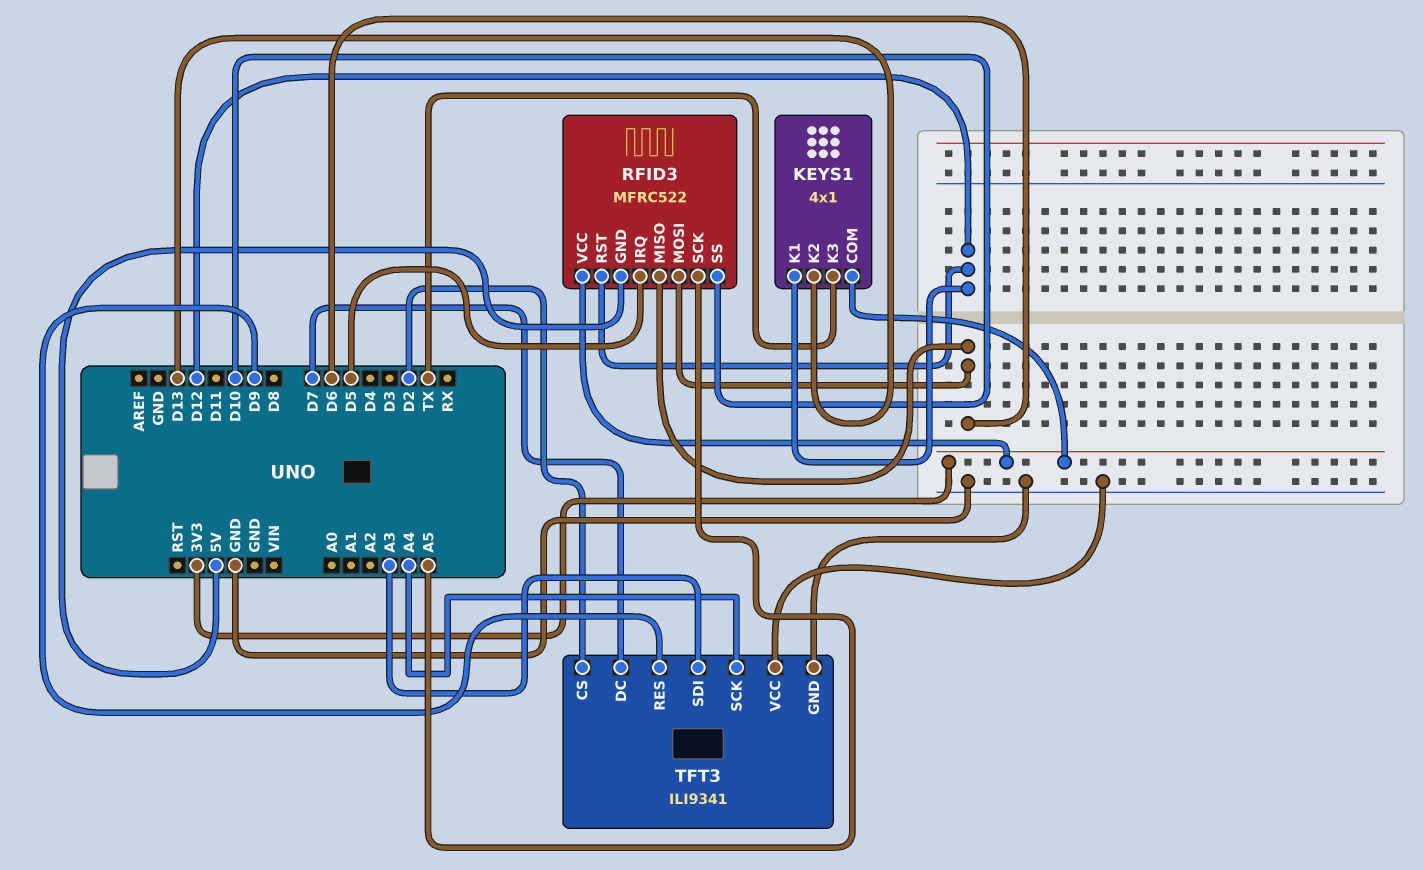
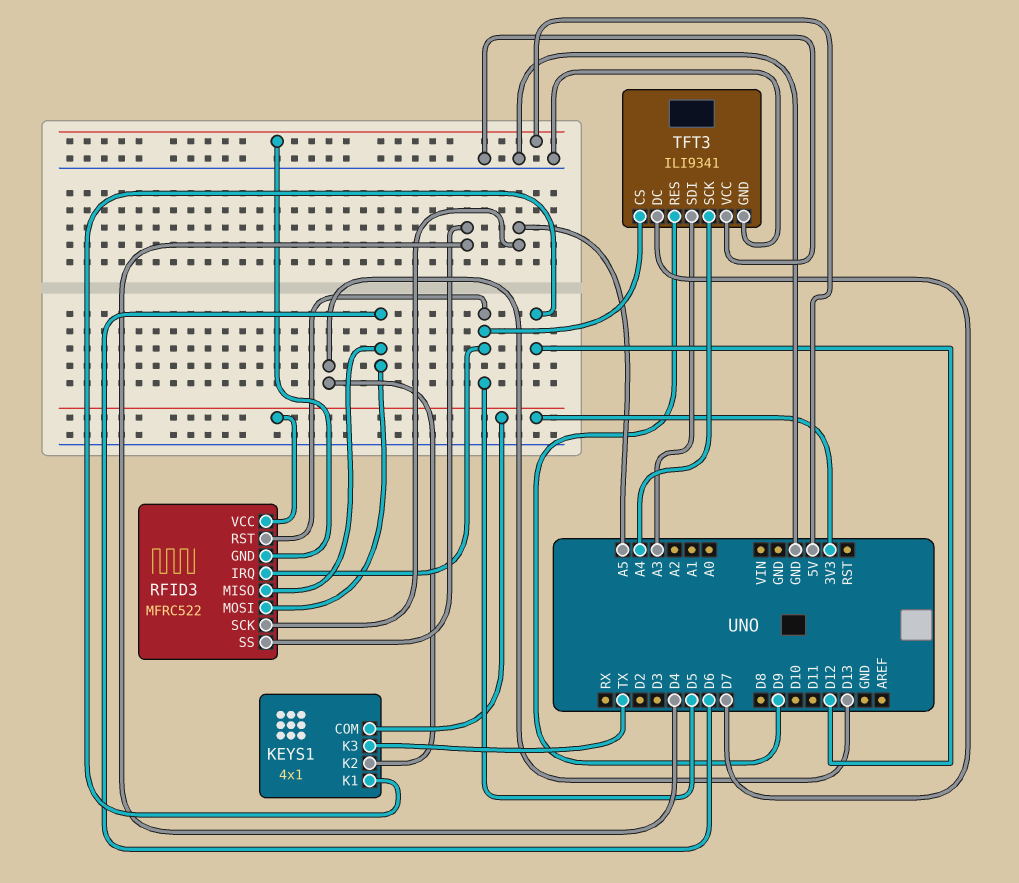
RFID3 pin RST: D12 -> D5
RFID3 pin SS: D10 -> D4
TFT3 pin CS: D2 -> D5

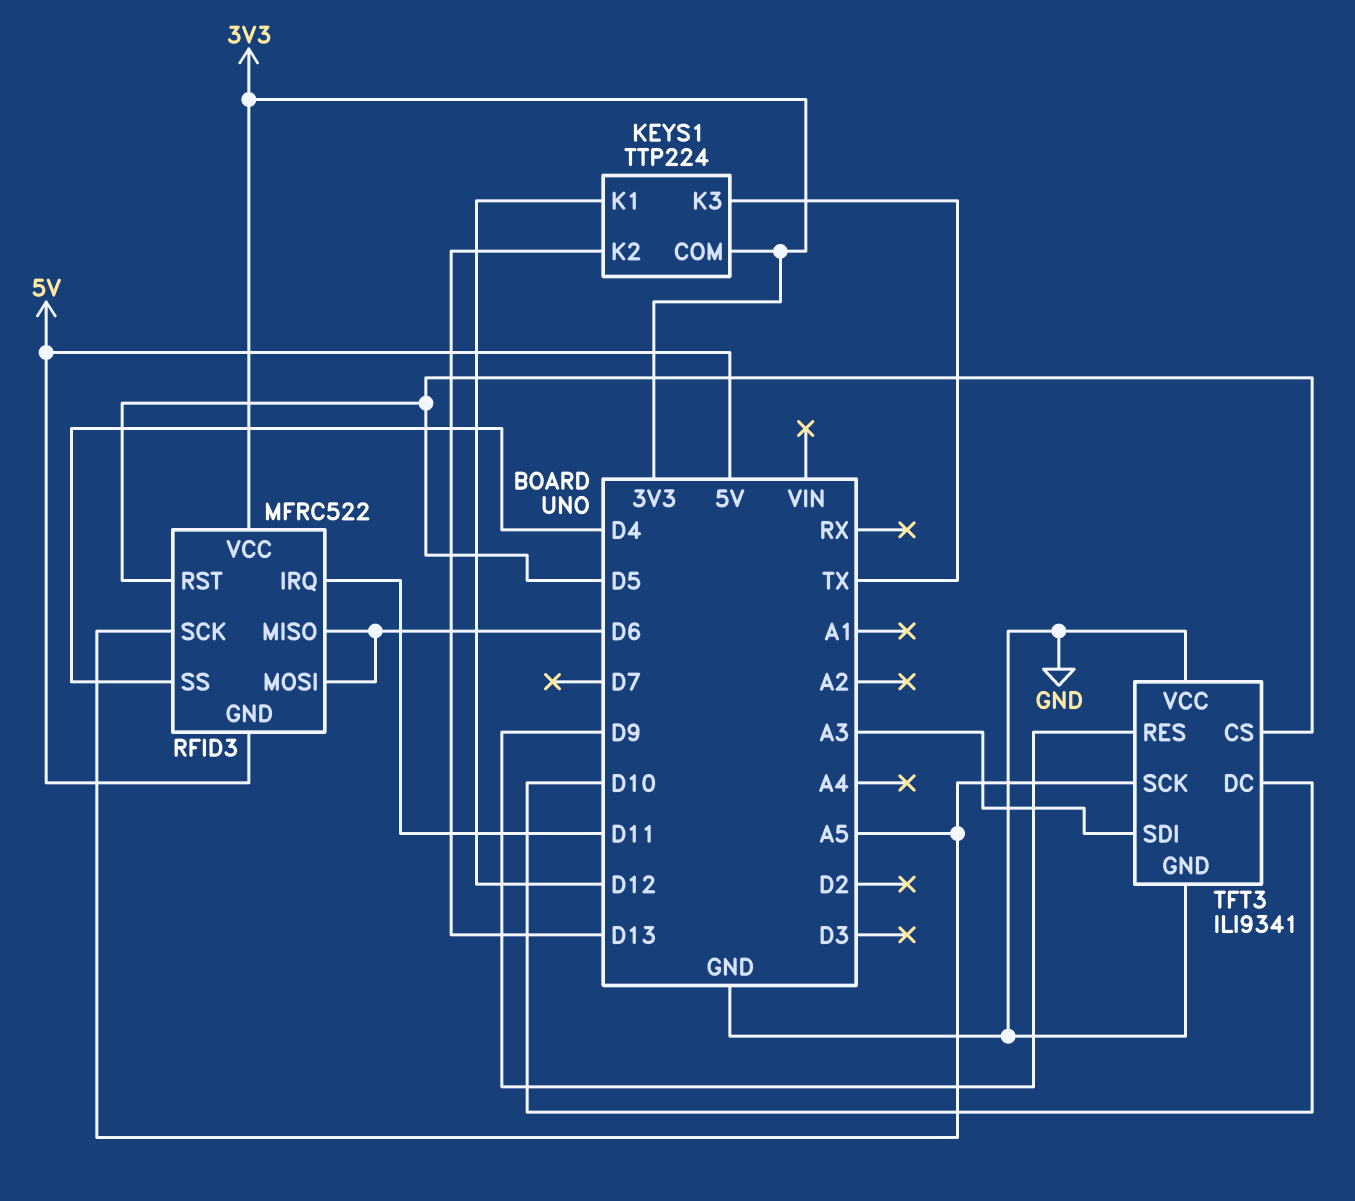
KEYS1: 4x1 -> TTP224
RFID3 pin IRQ: D5 -> D11
TFT3 pin DC: D7 -> D10
TFT3 pin SCK: A4 -> A5

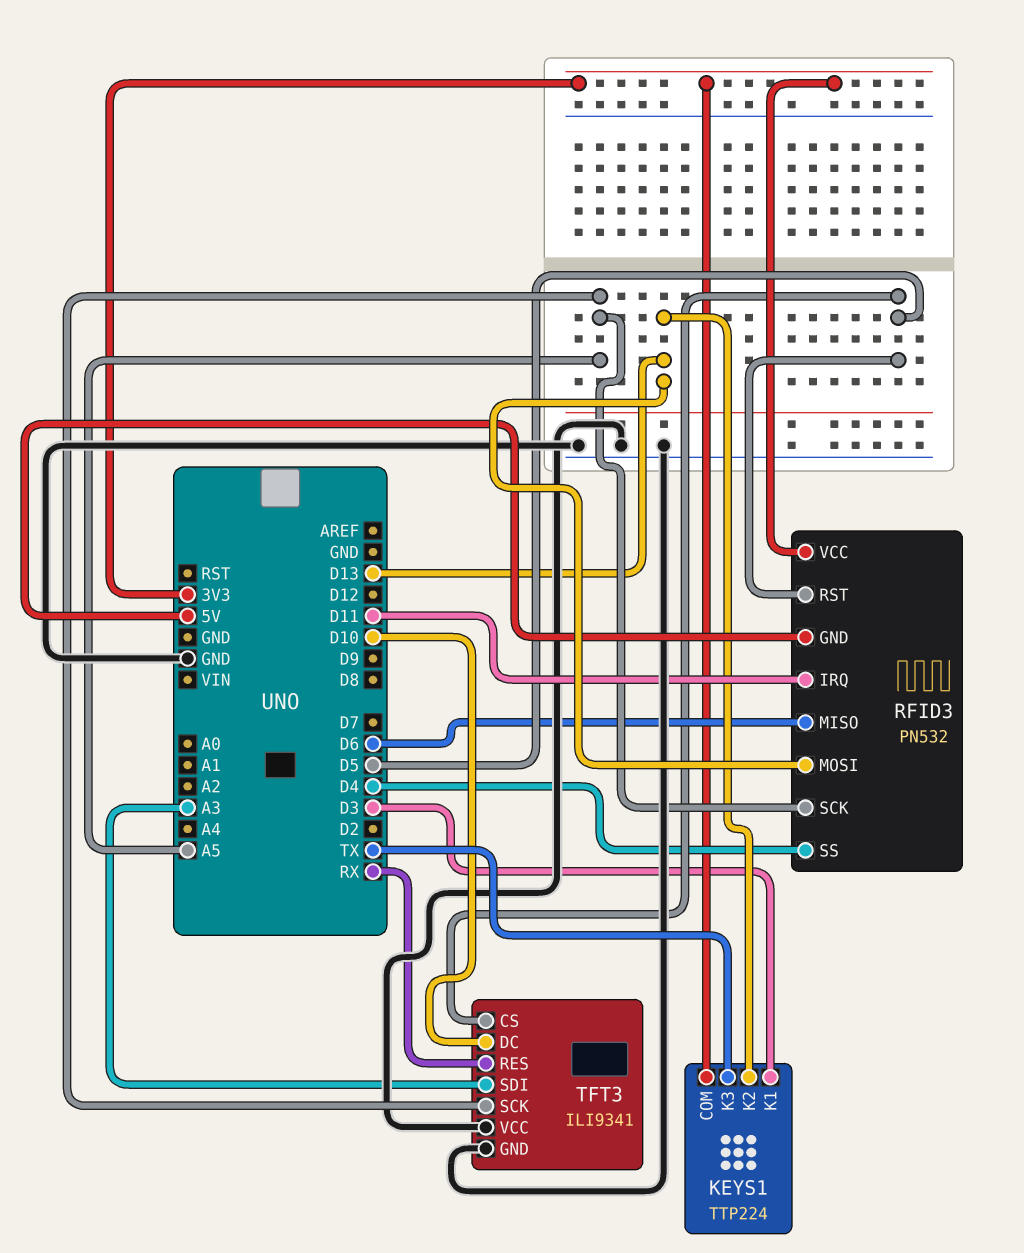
KEYS1 pin K1: D12 -> D3
RFID3: MFRC522 -> PN532
RFID3 pin MOSI: D6 -> D13
TFT3 pin RES: D9 -> RX

